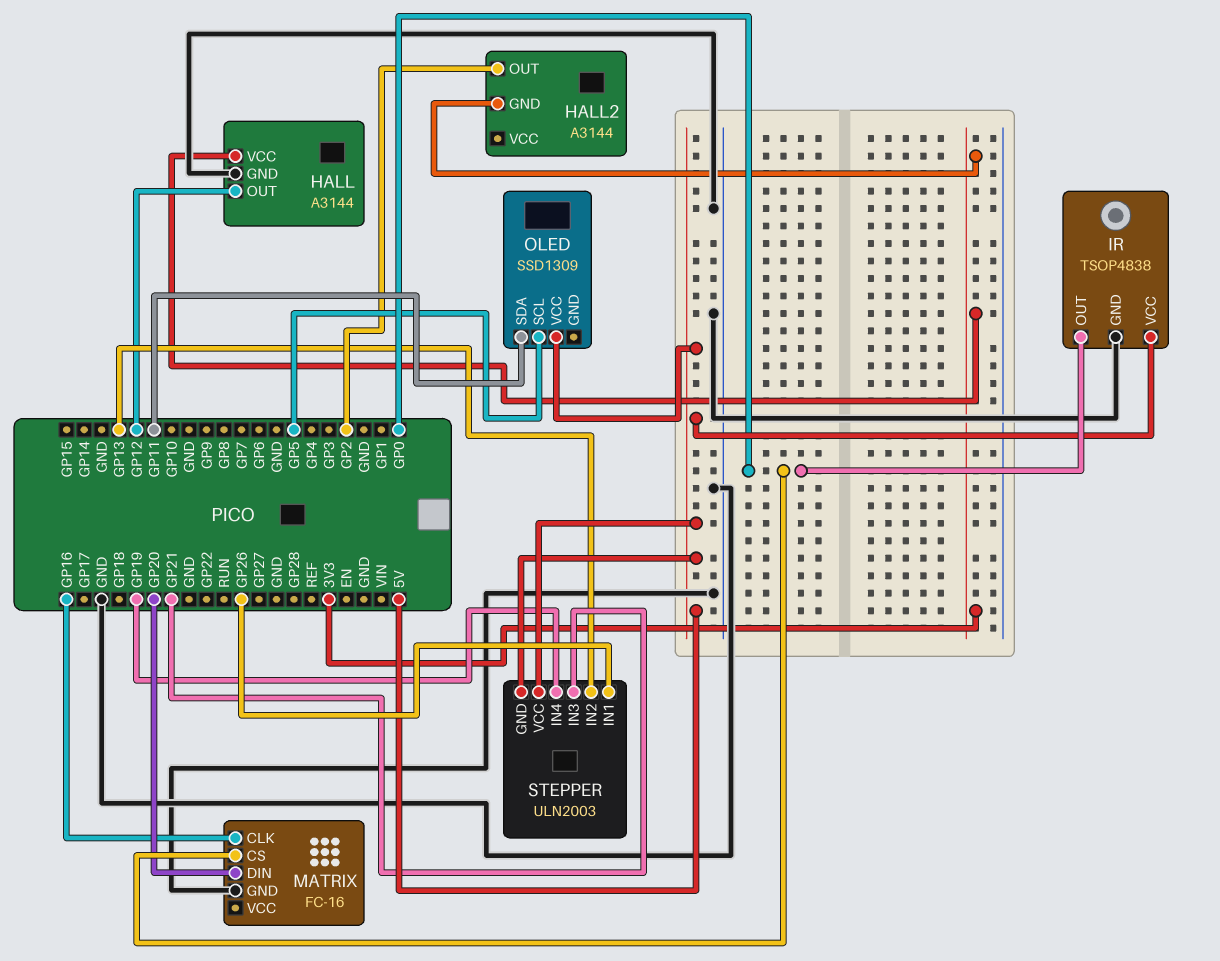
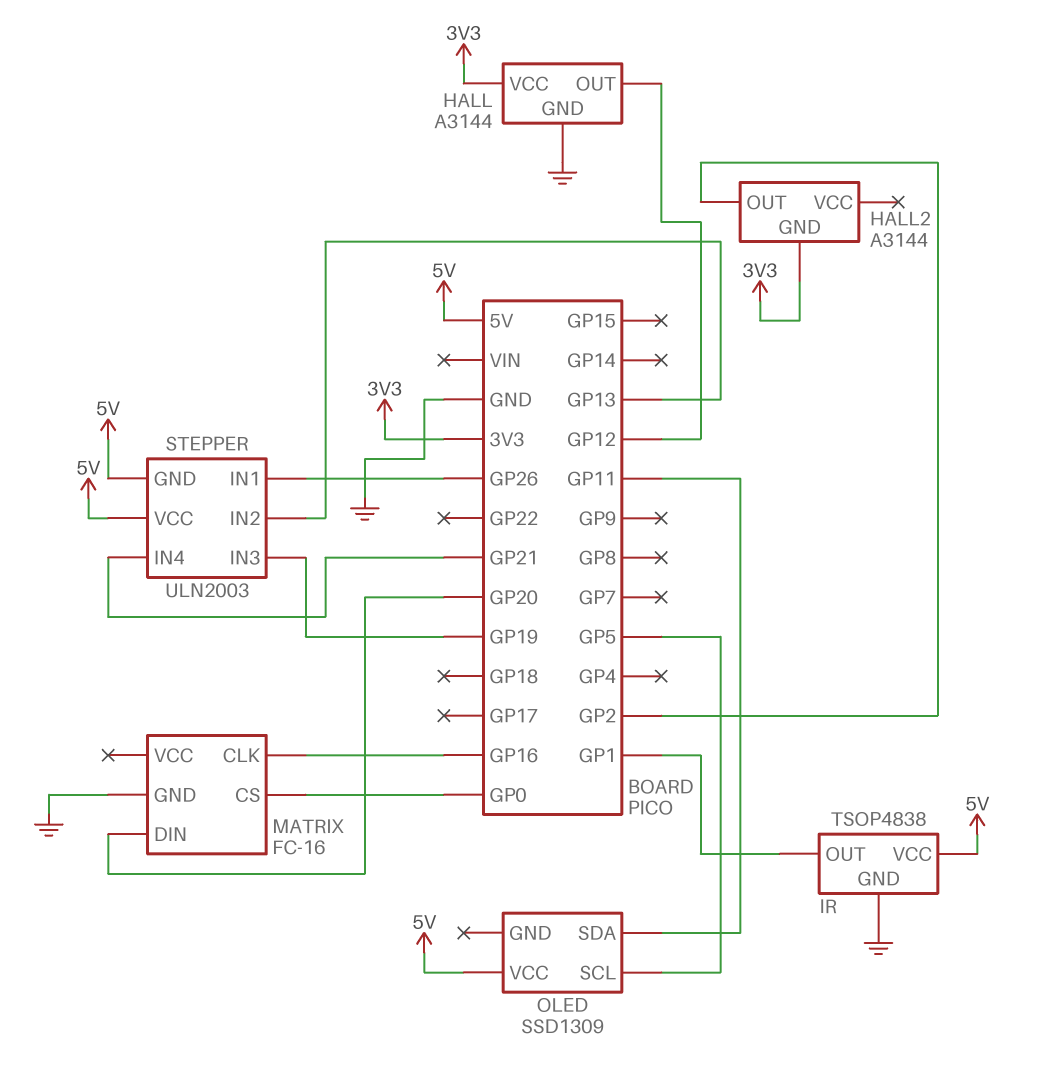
IR pin OUT: GP0 -> GP1
STEPPER pin IN3: GP21 -> GP19
STEPPER pin IN4: GP19 -> GP21

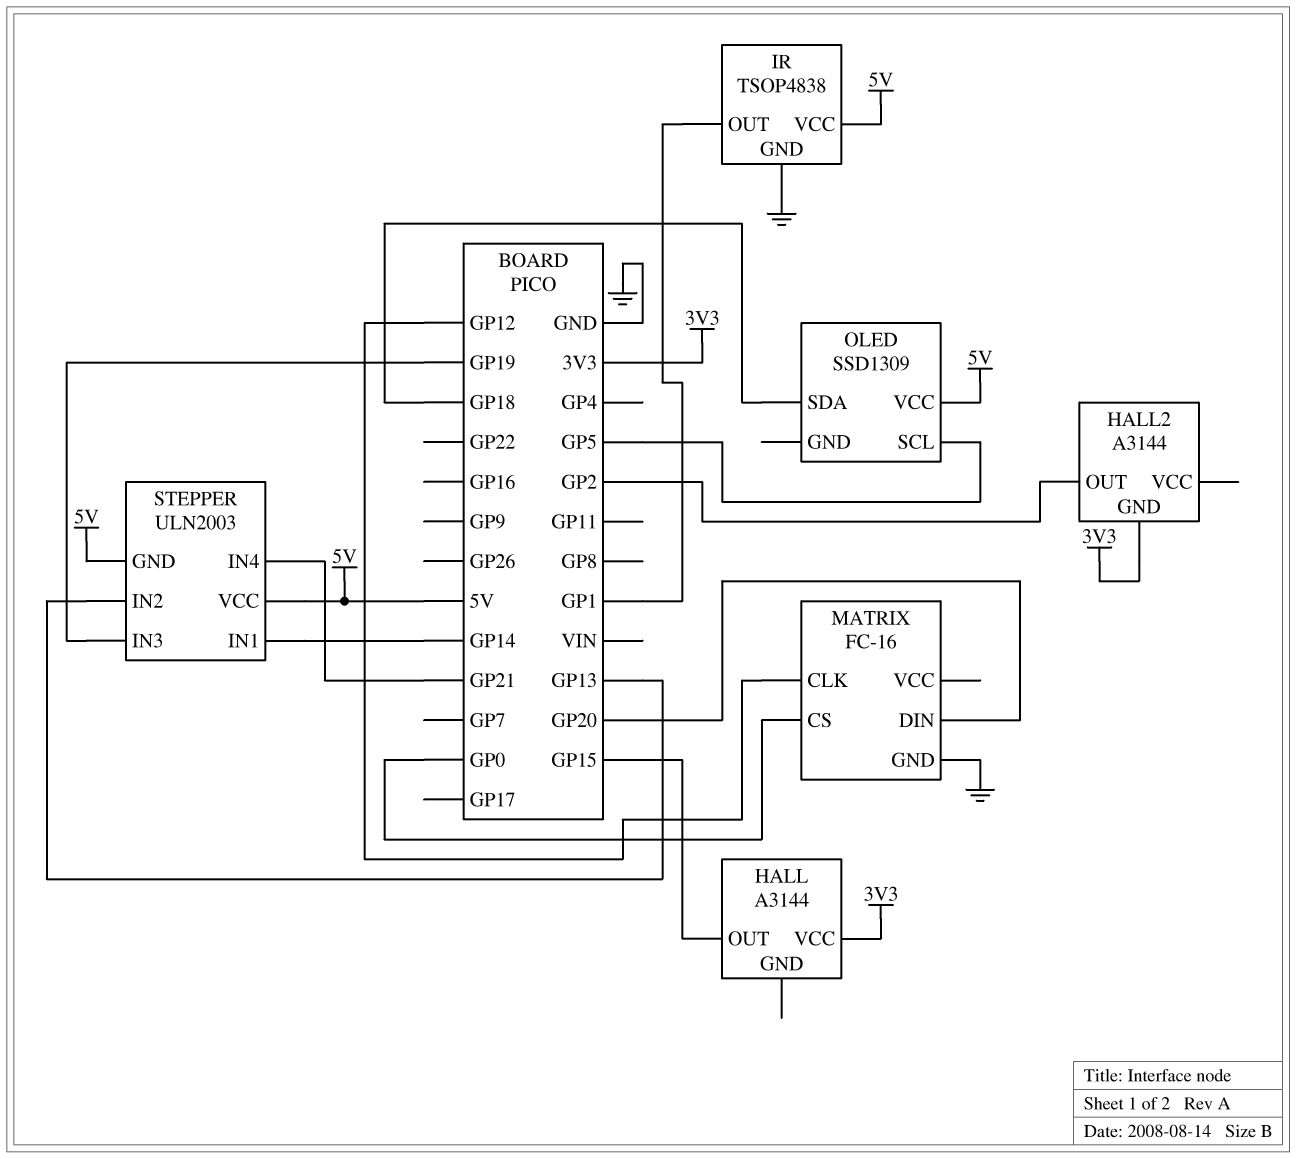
HALL pin GND: GND -> none
HALL pin OUT: GP12 -> GP15
MATRIX pin CLK: GP16 -> GP12
OLED pin SDA: GP11 -> GP18
STEPPER pin IN1: GP26 -> GP14

